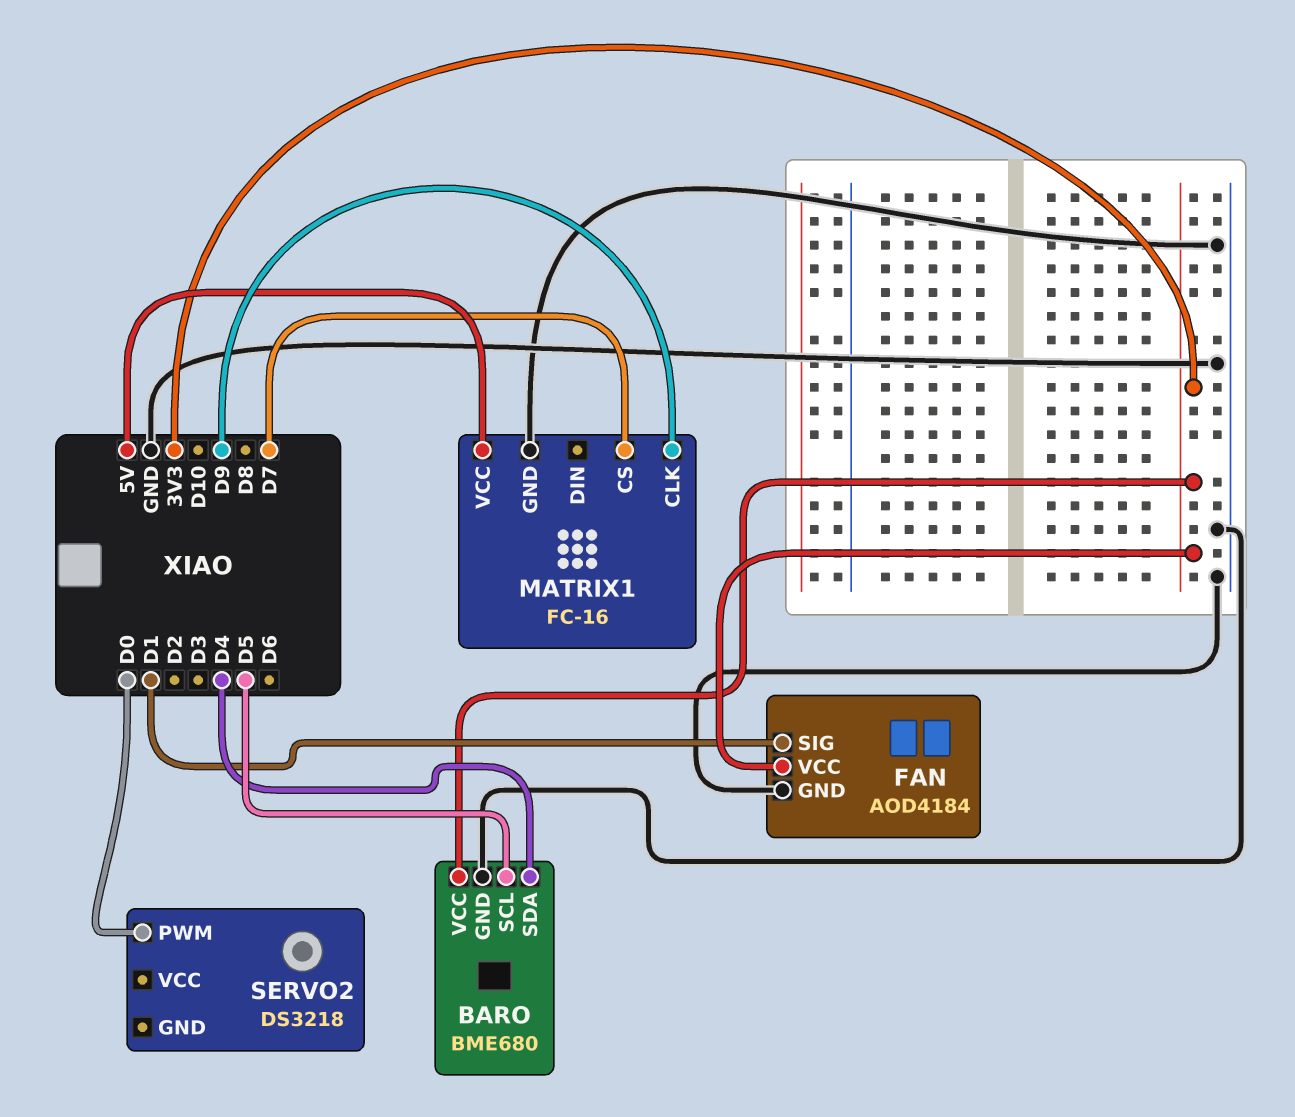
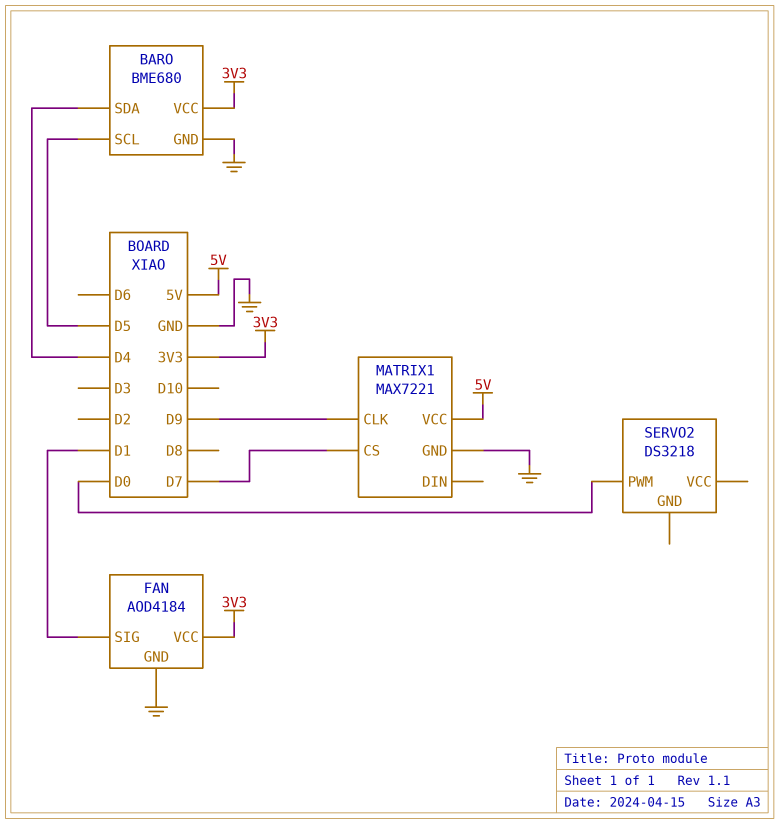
MATRIX1: FC-16 -> MAX7221

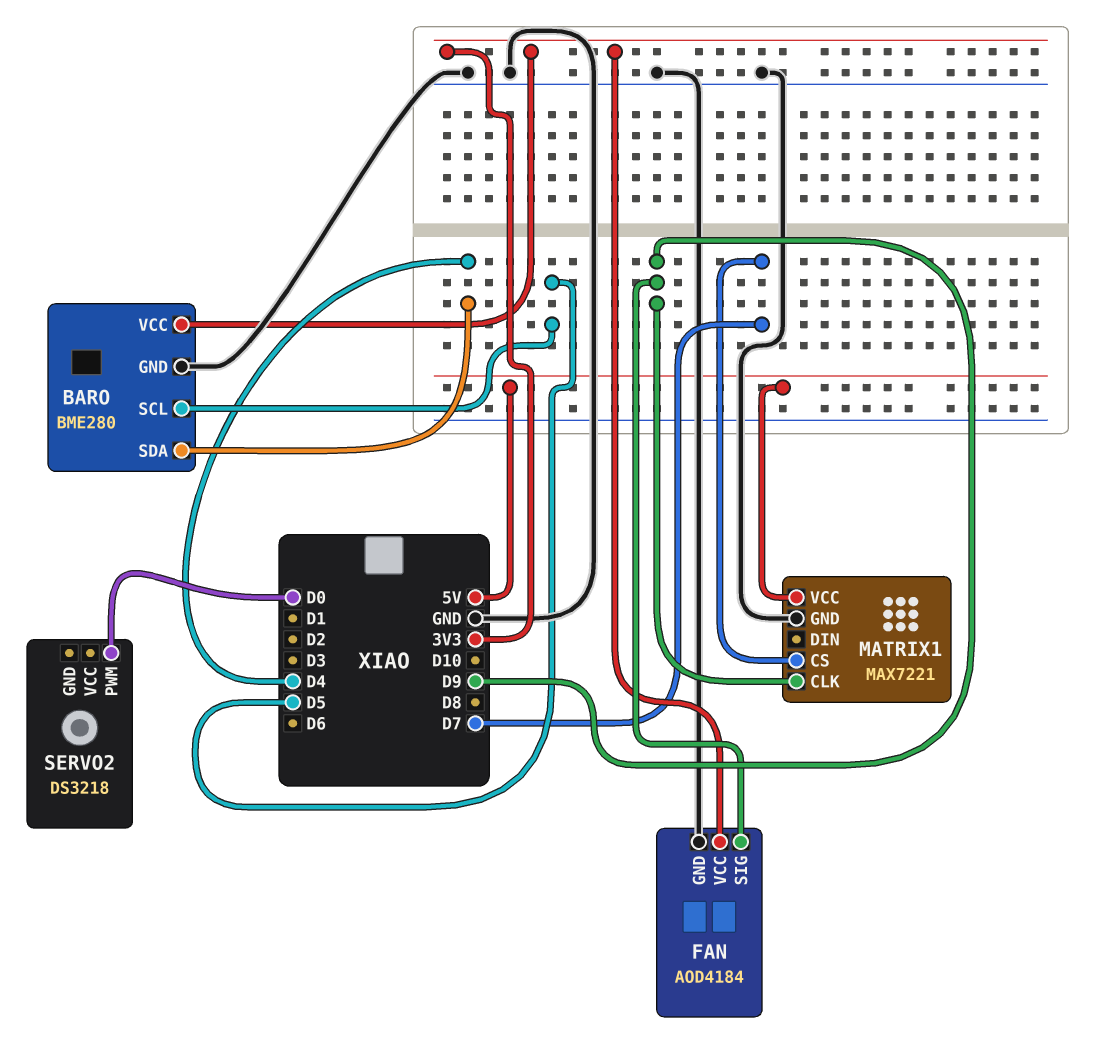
BARO: BME680 -> BME280
FAN pin SIG: D1 -> D9

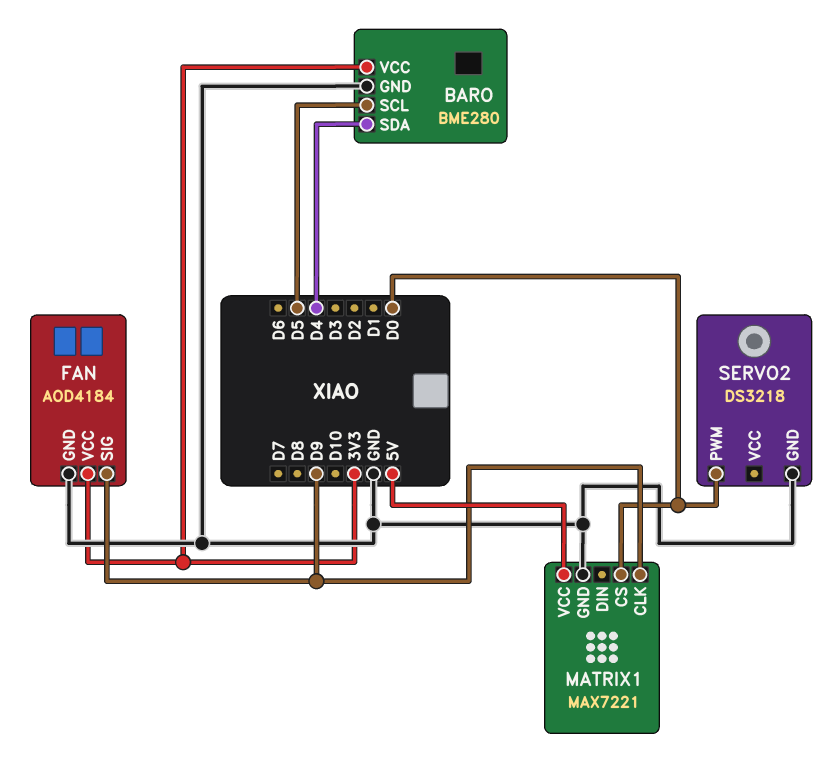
MATRIX1 pin CS: D7 -> D0
SERVO2 pin GND: none -> GND

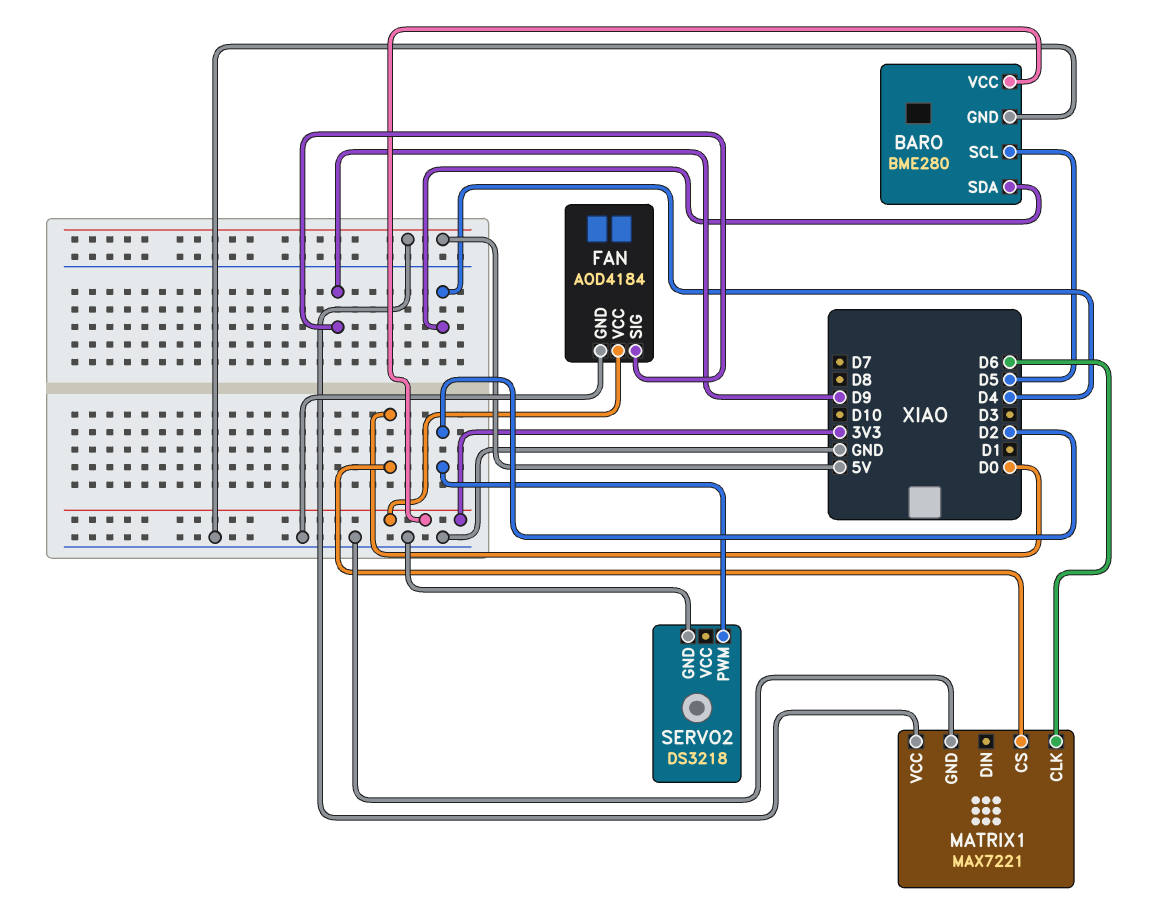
MATRIX1 pin CLK: D9 -> D6
SERVO2 pin PWM: D0 -> D2

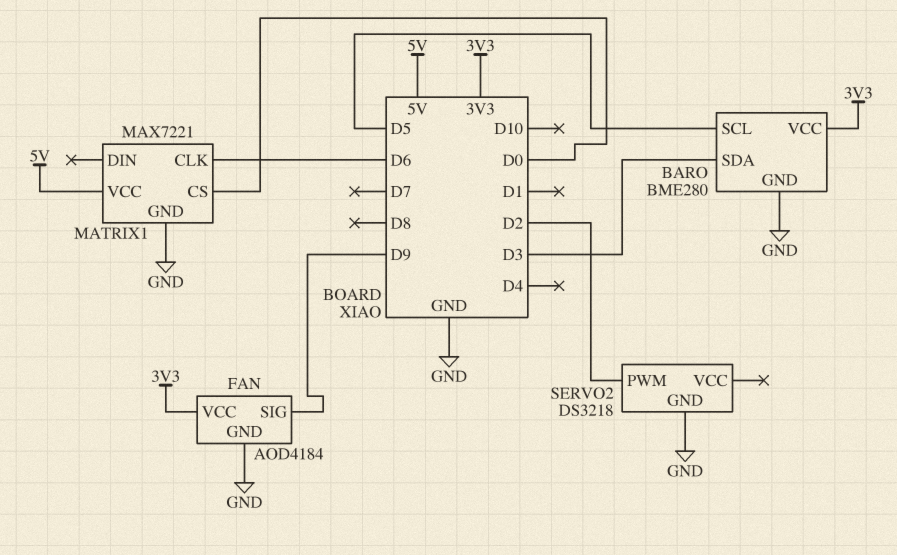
BARO pin SDA: D4 -> D3

